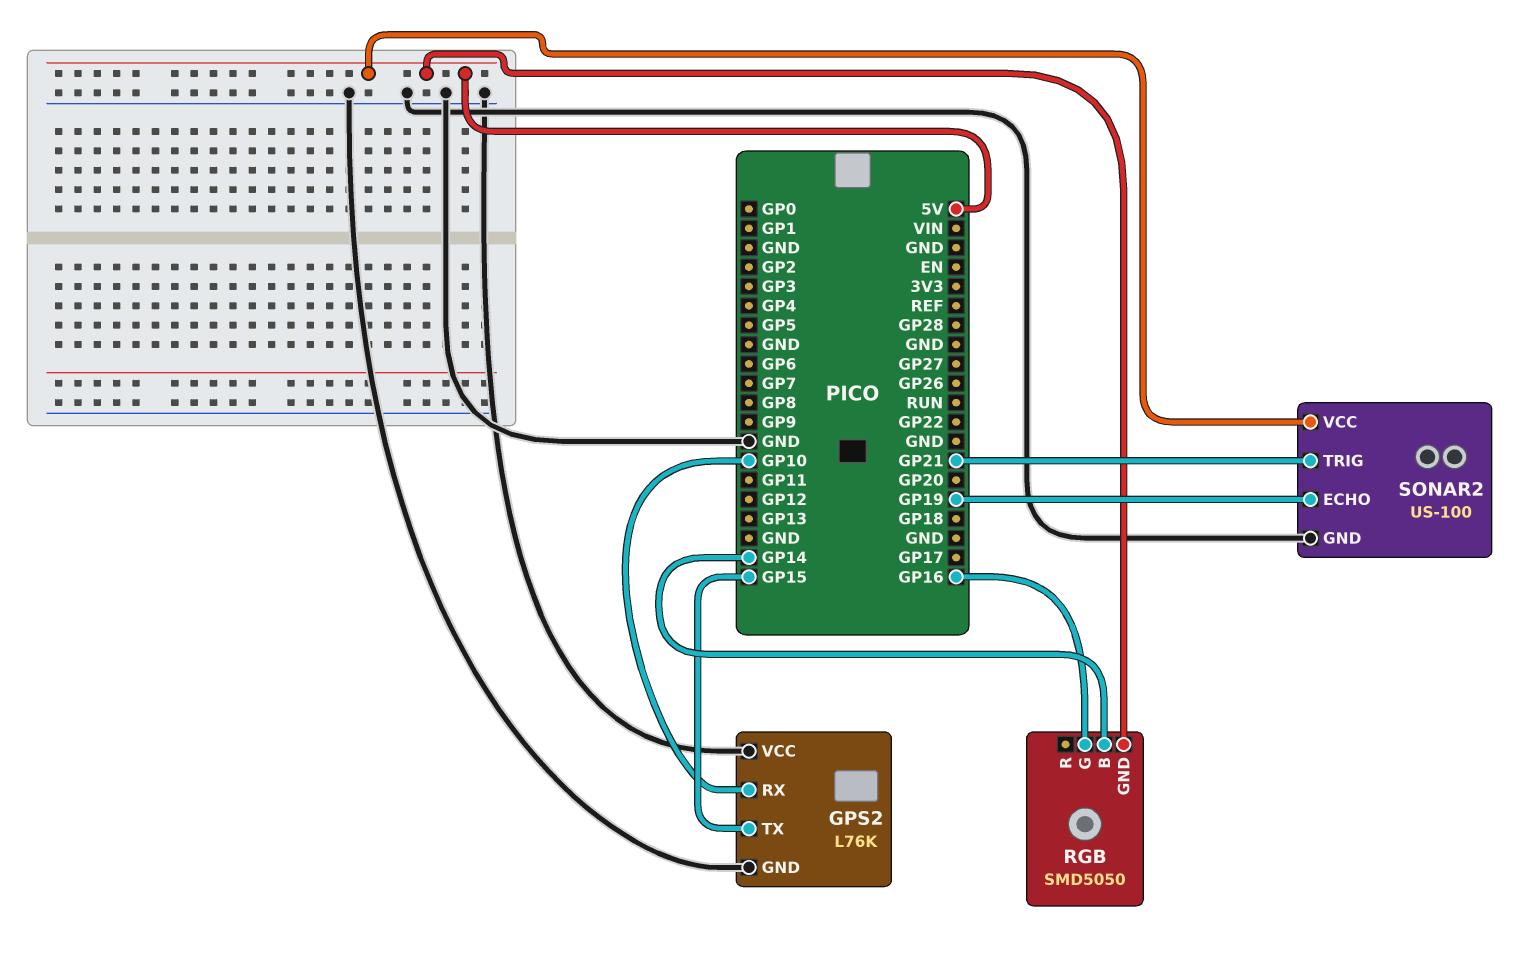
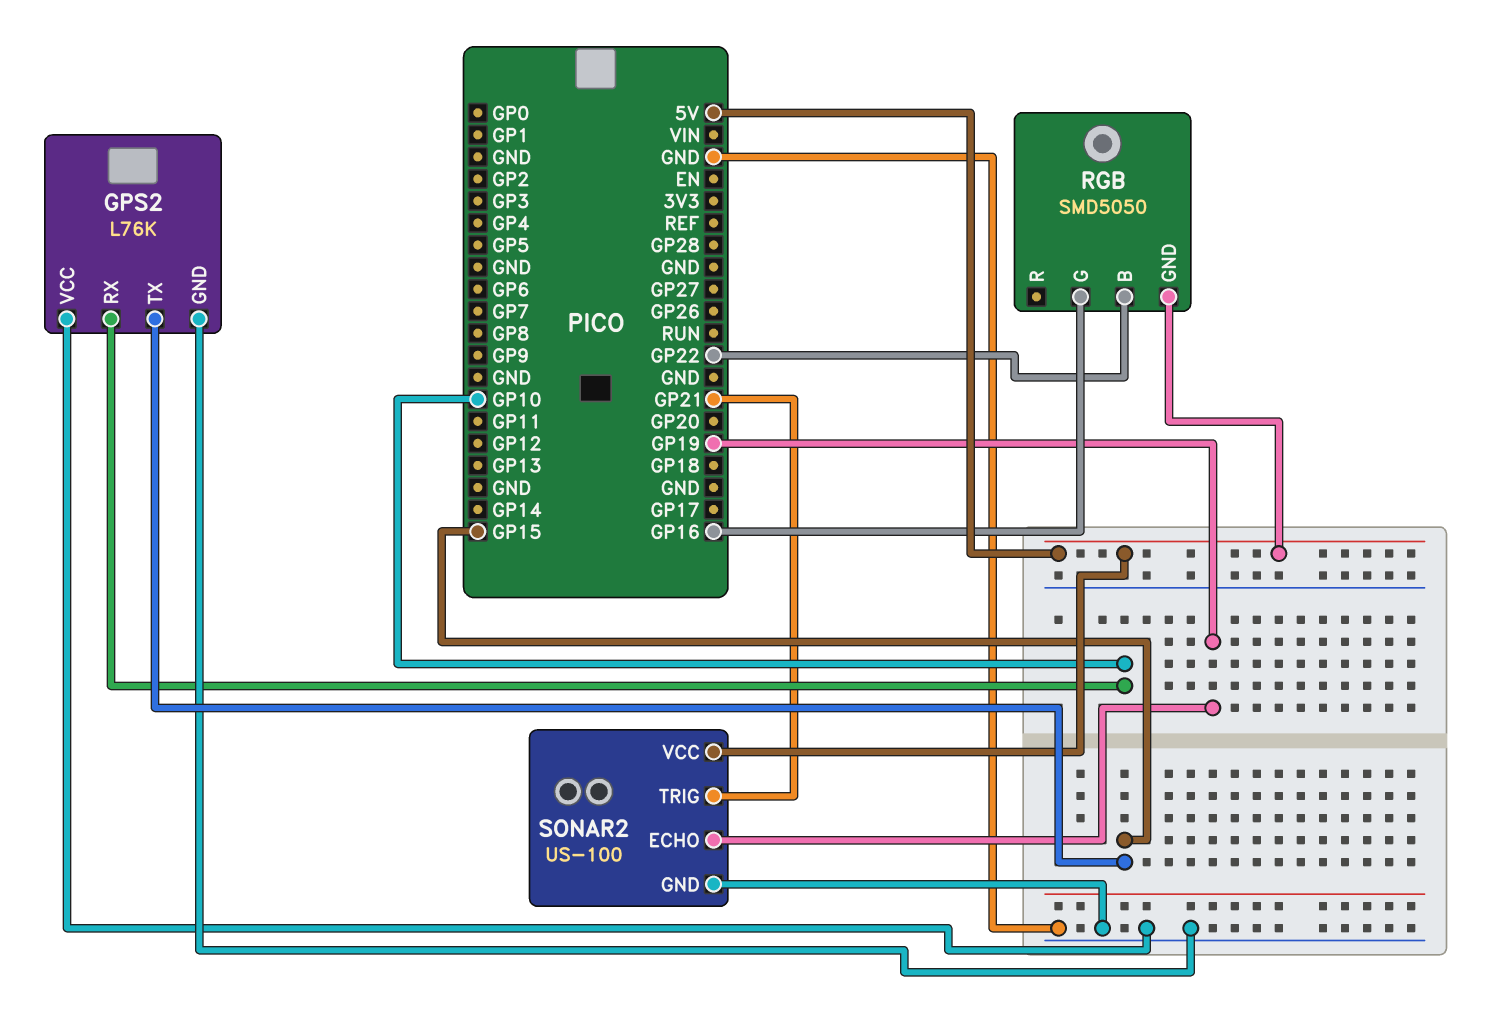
RGB pin B: GP14 -> GP22

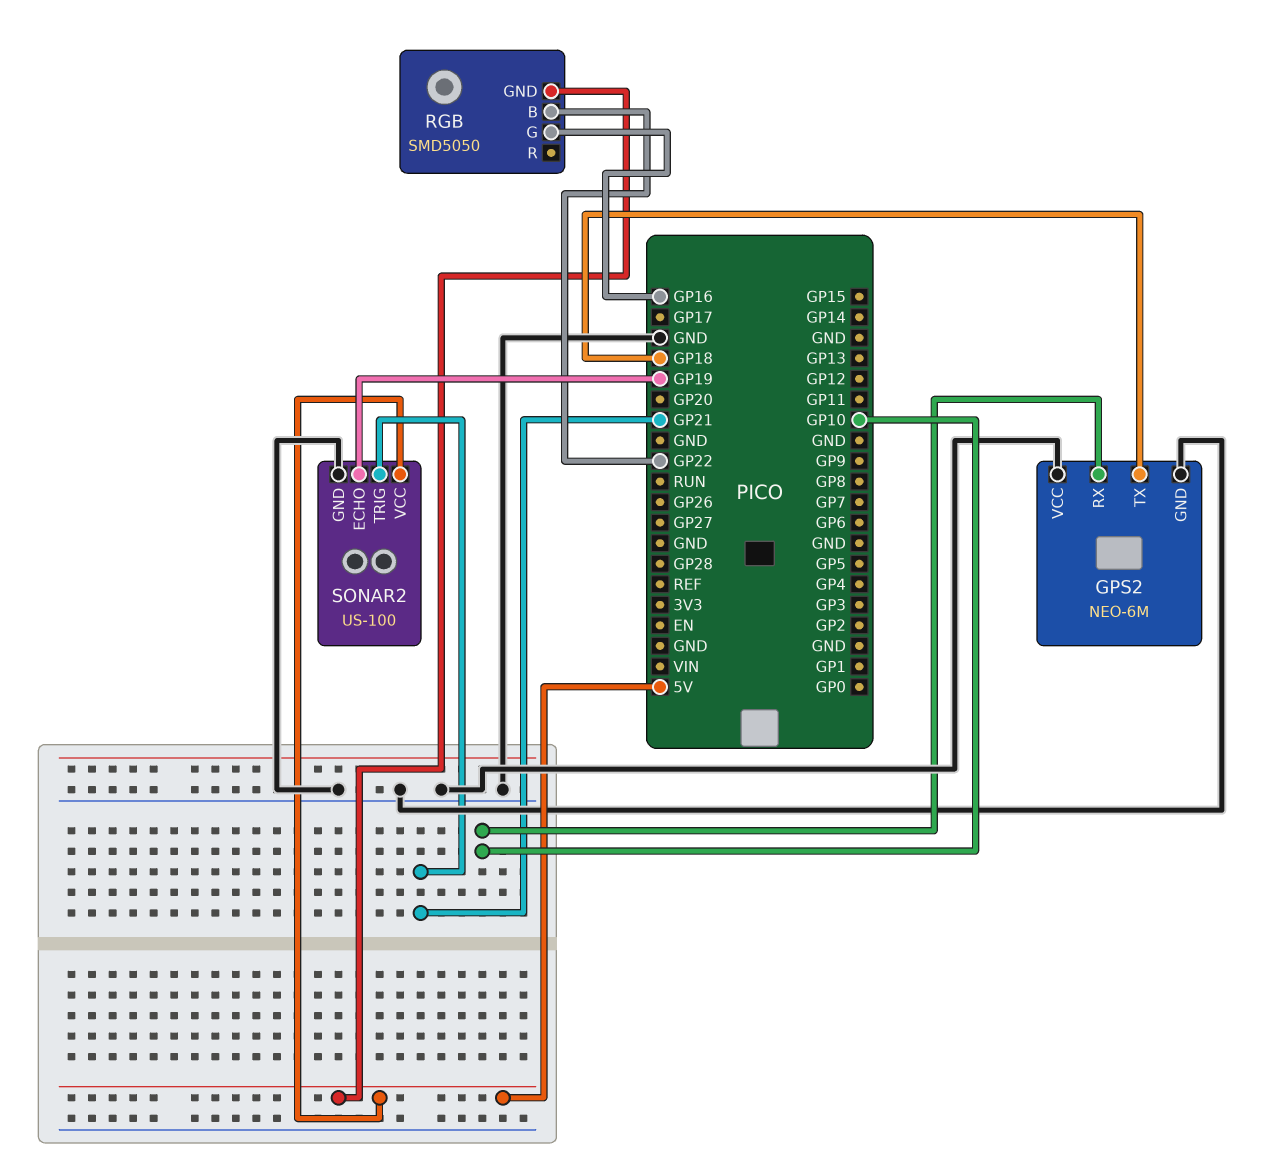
GPS2: L76K -> NEO-6M
GPS2 pin TX: GP15 -> GP18

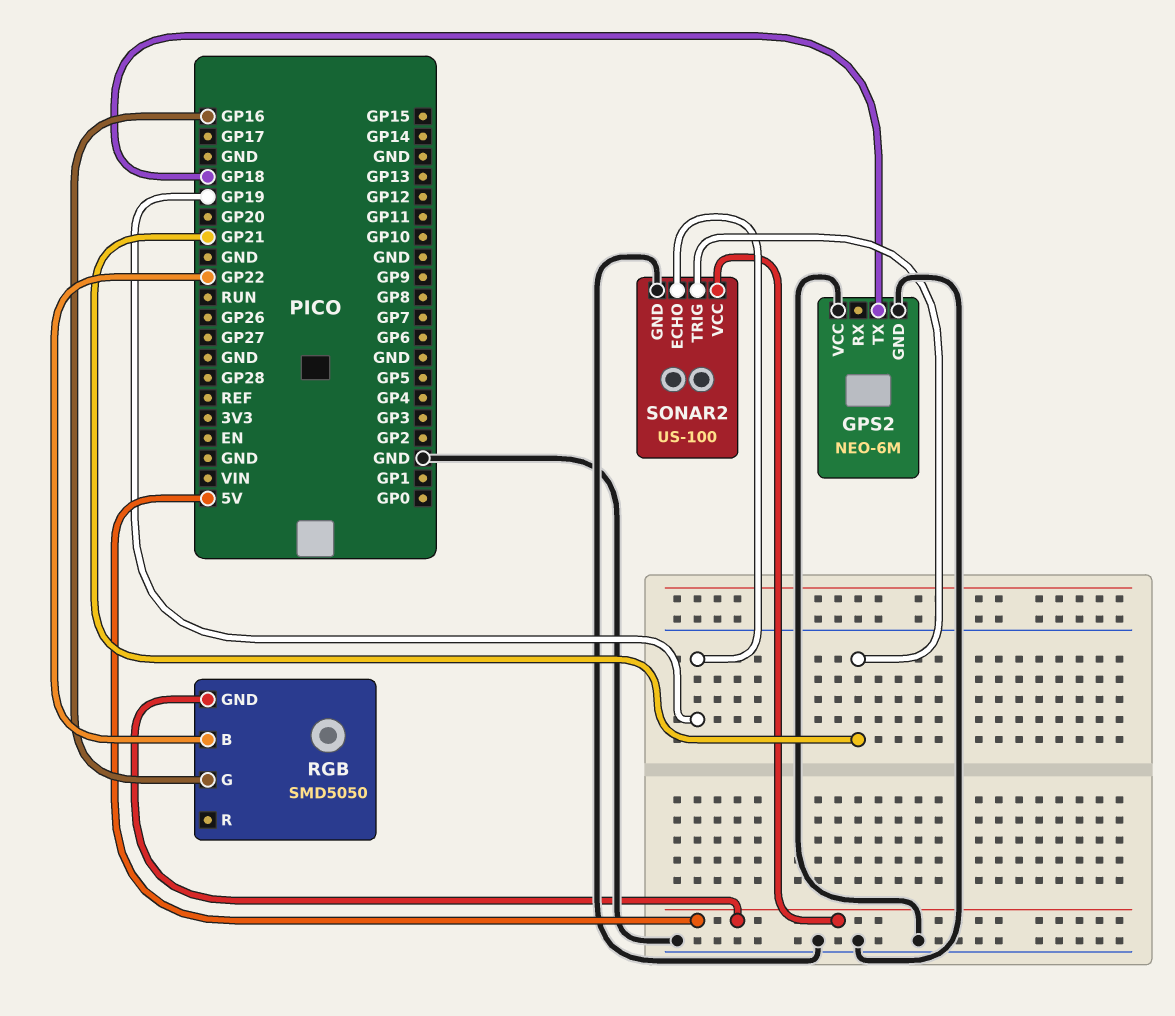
GPS2 pin RX: GP10 -> none

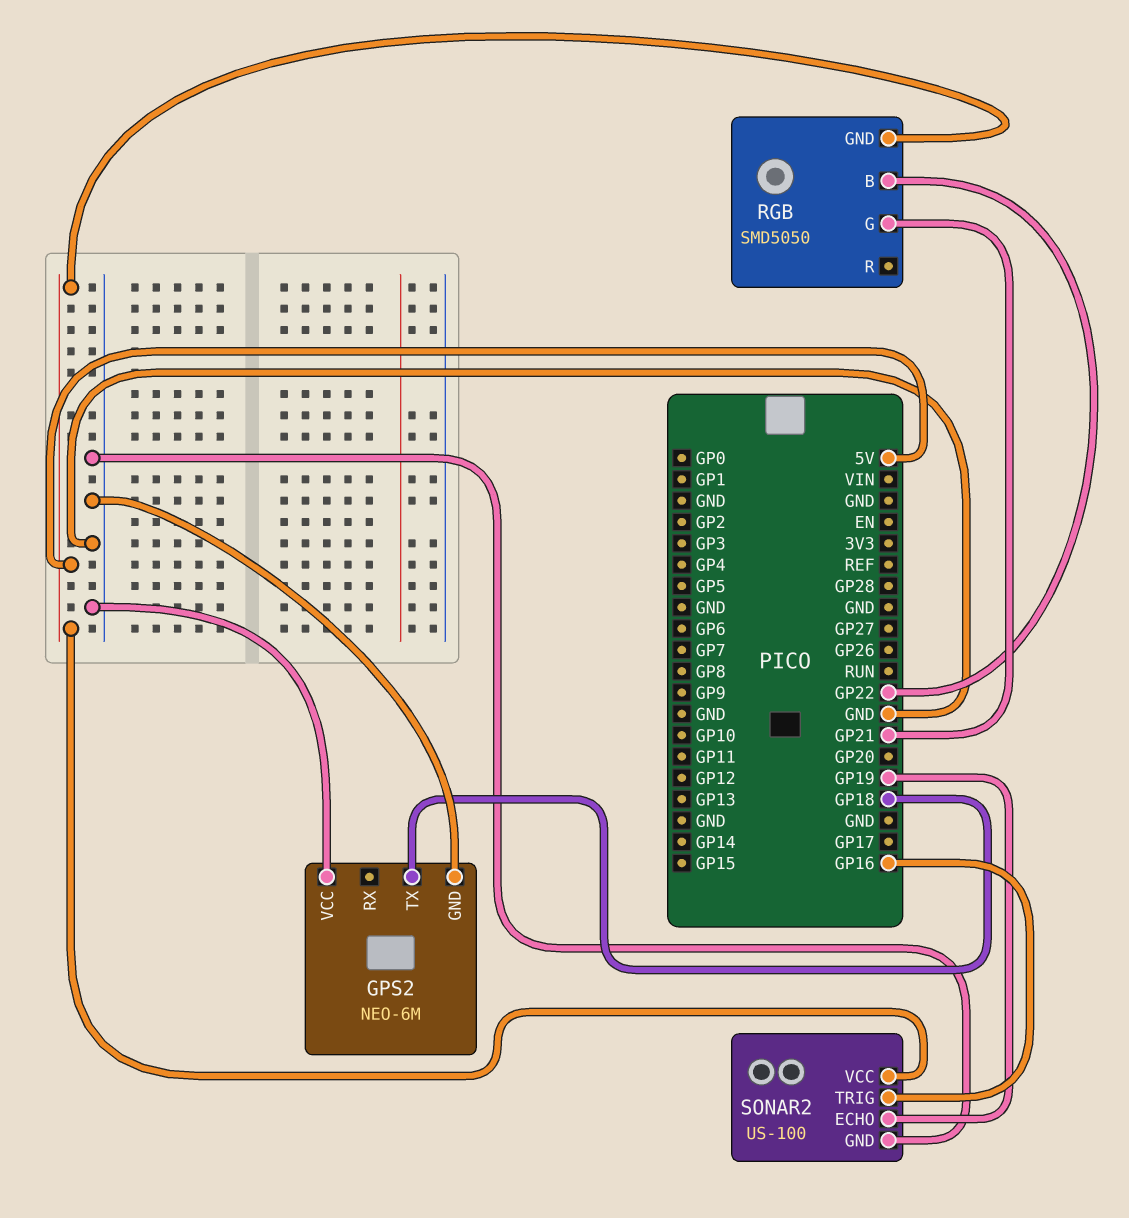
RGB pin G: GP16 -> GP21
SONAR2 pin TRIG: GP21 -> GP16

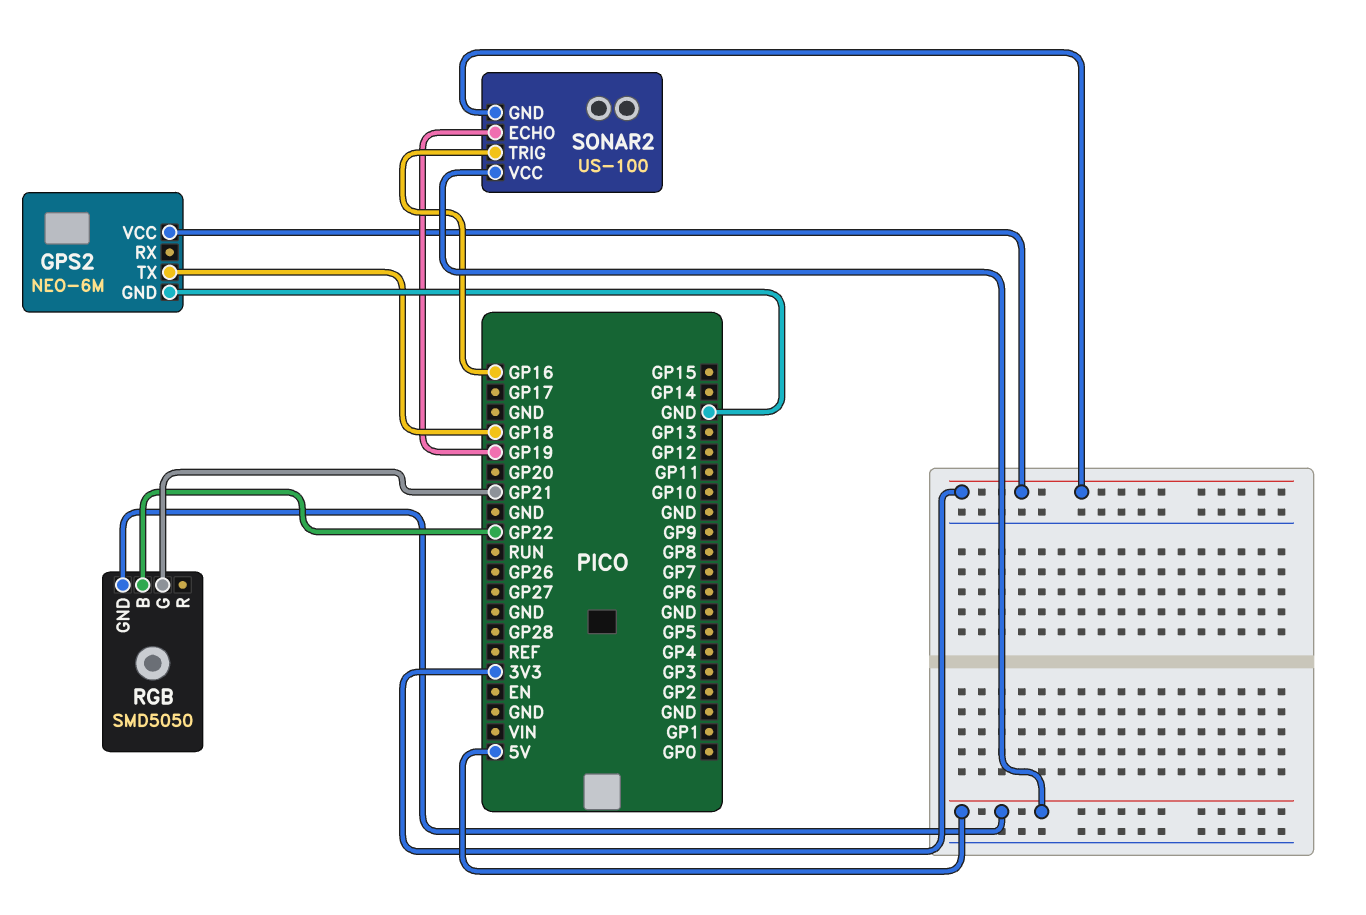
GPS2 pin VCC: GND -> 3V3
SONAR2 pin GND: GND -> 3V3

